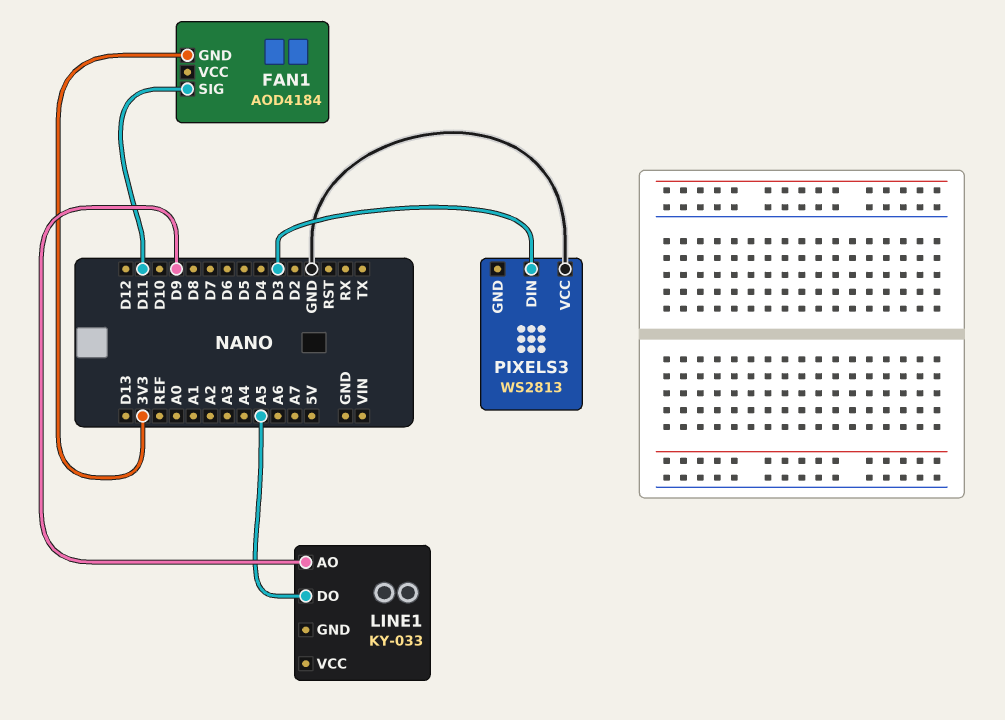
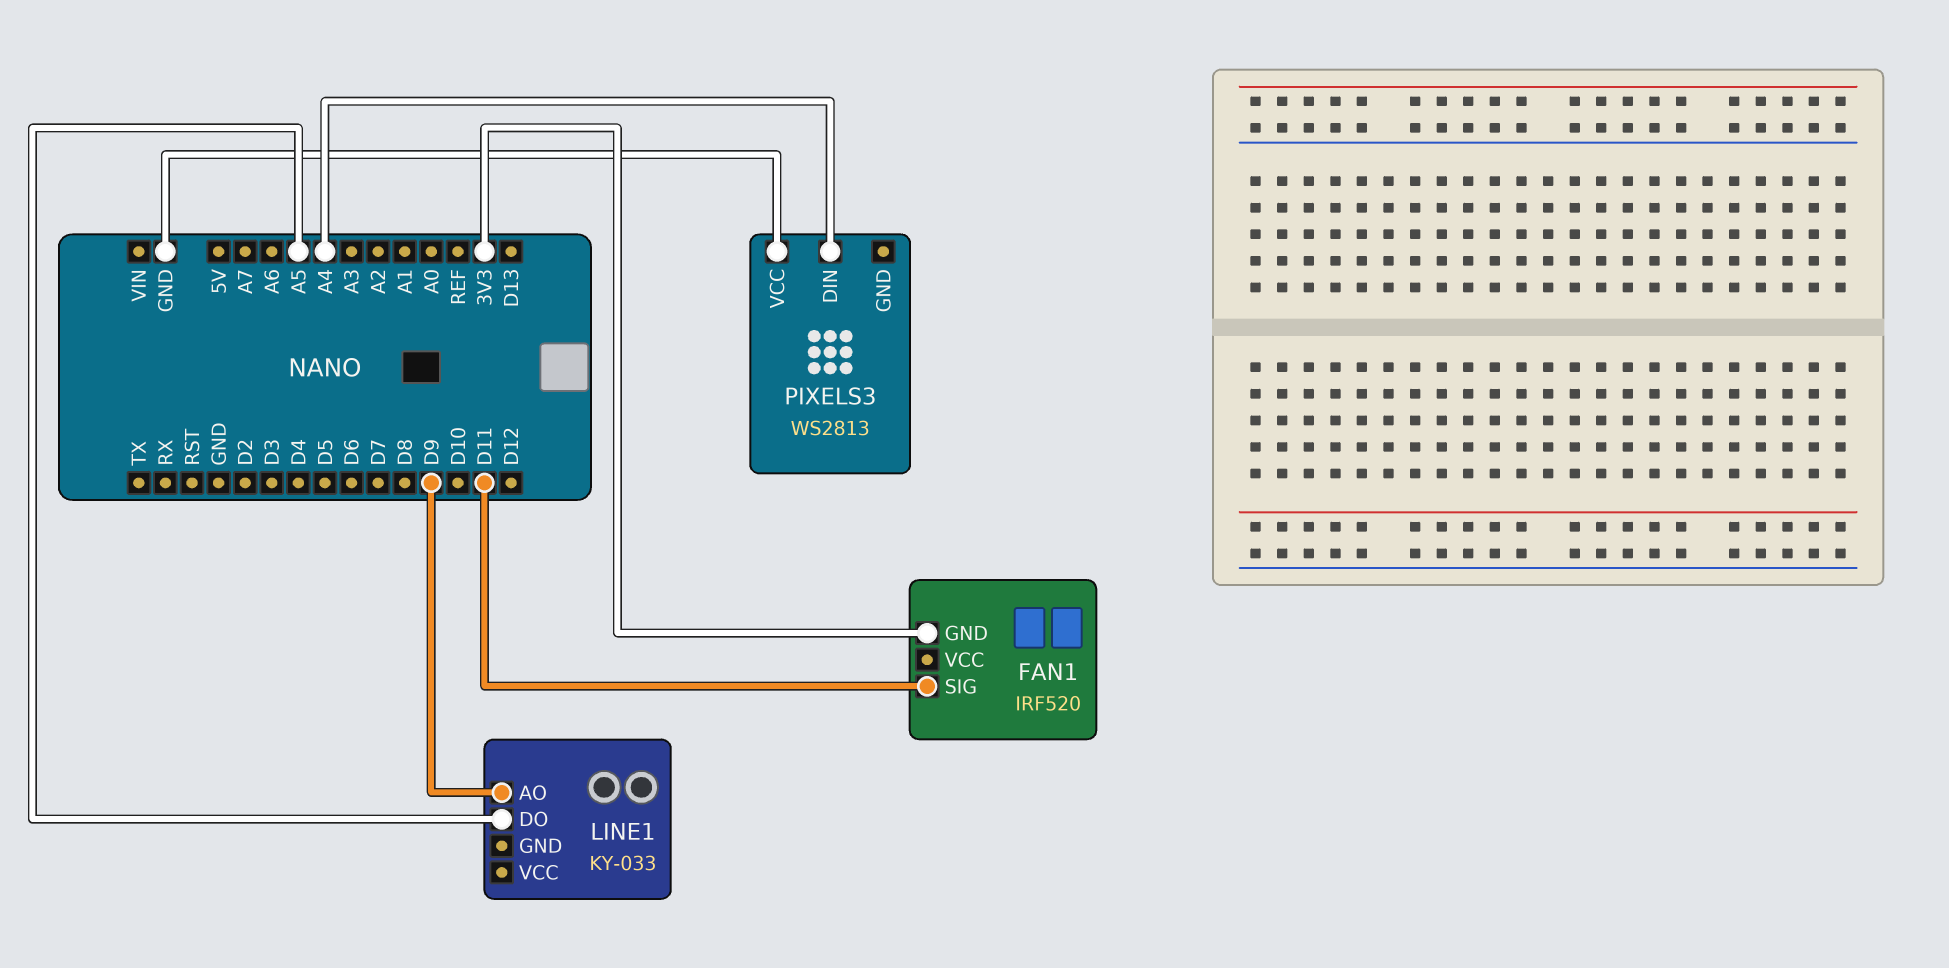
FAN1: AOD4184 -> IRF520
PIXELS3 pin DIN: D3 -> A4

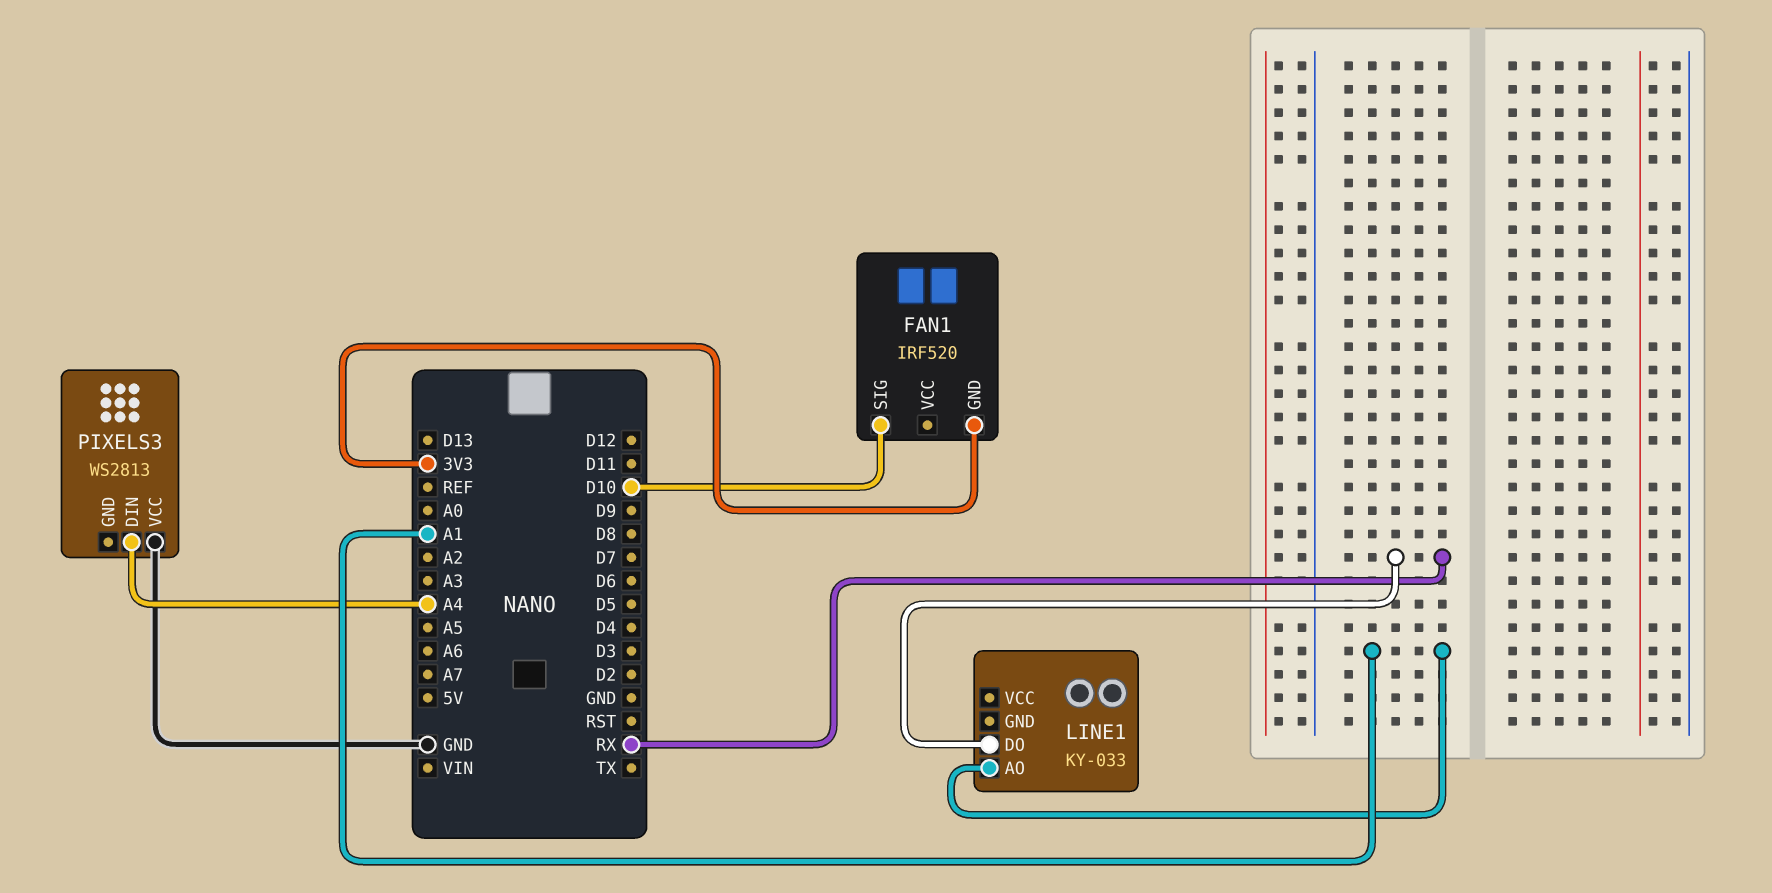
FAN1 pin SIG: D11 -> D10
LINE1 pin AO: D9 -> A1
LINE1 pin DO: A5 -> RX

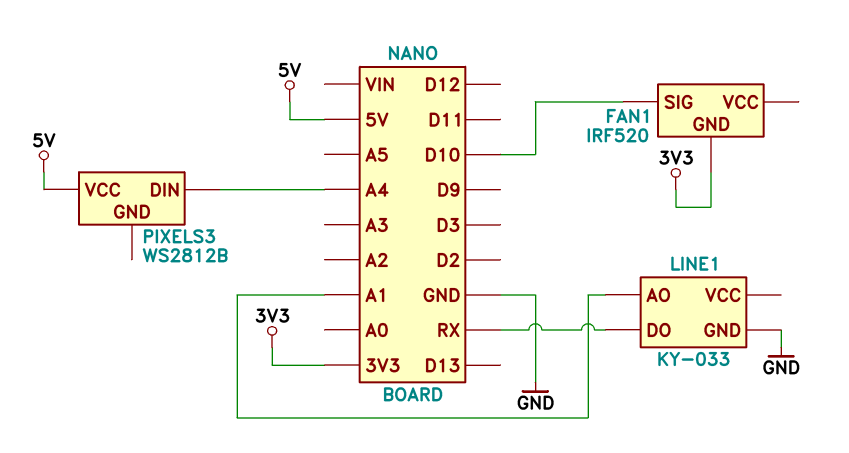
LINE1 pin GND: none -> GND
PIXELS3: WS2813 -> WS2812B
PIXELS3 pin VCC: GND -> 5V

